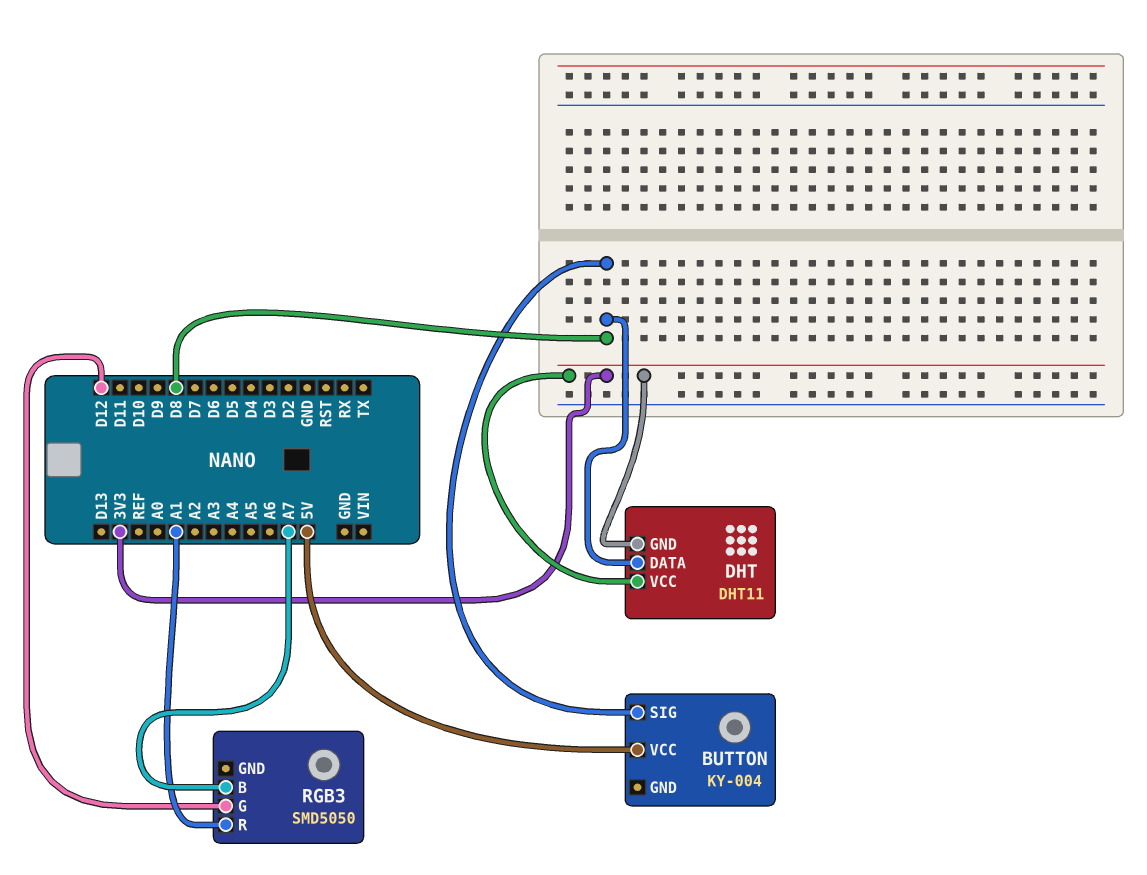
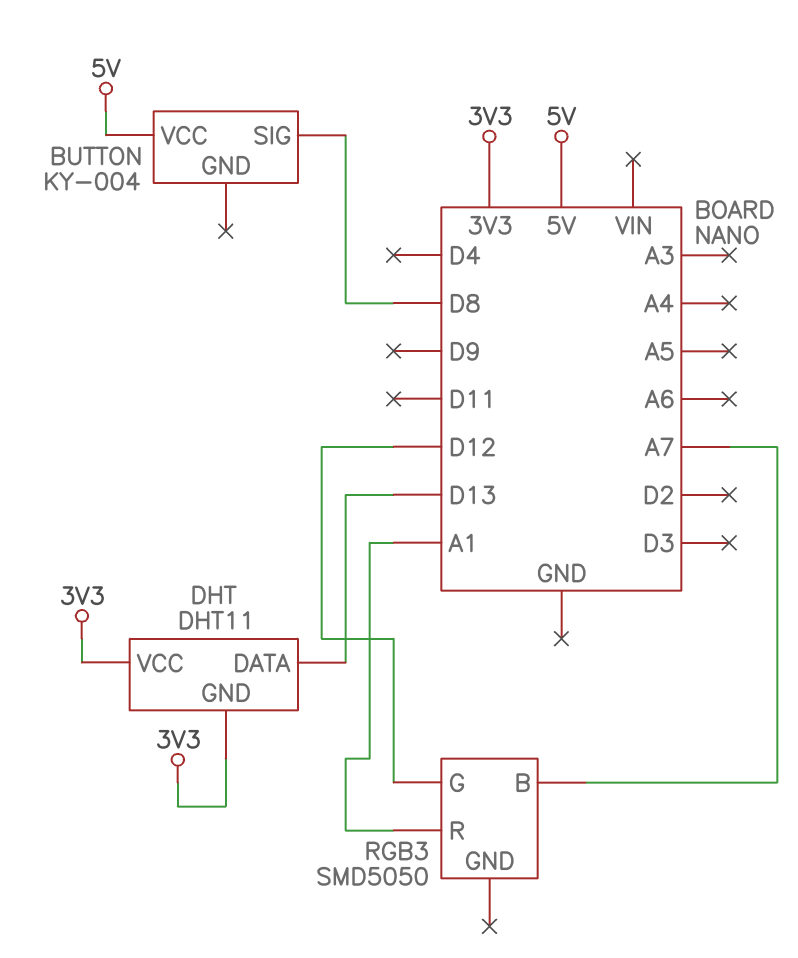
DHT pin DATA: D8 -> D13

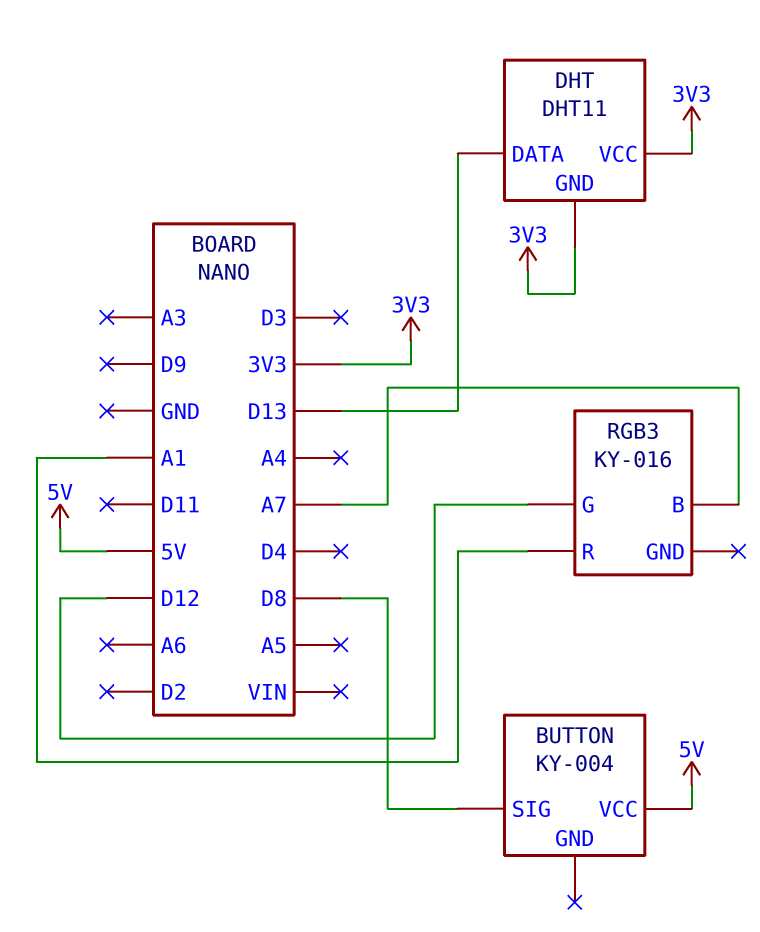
RGB3: SMD5050 -> KY-016

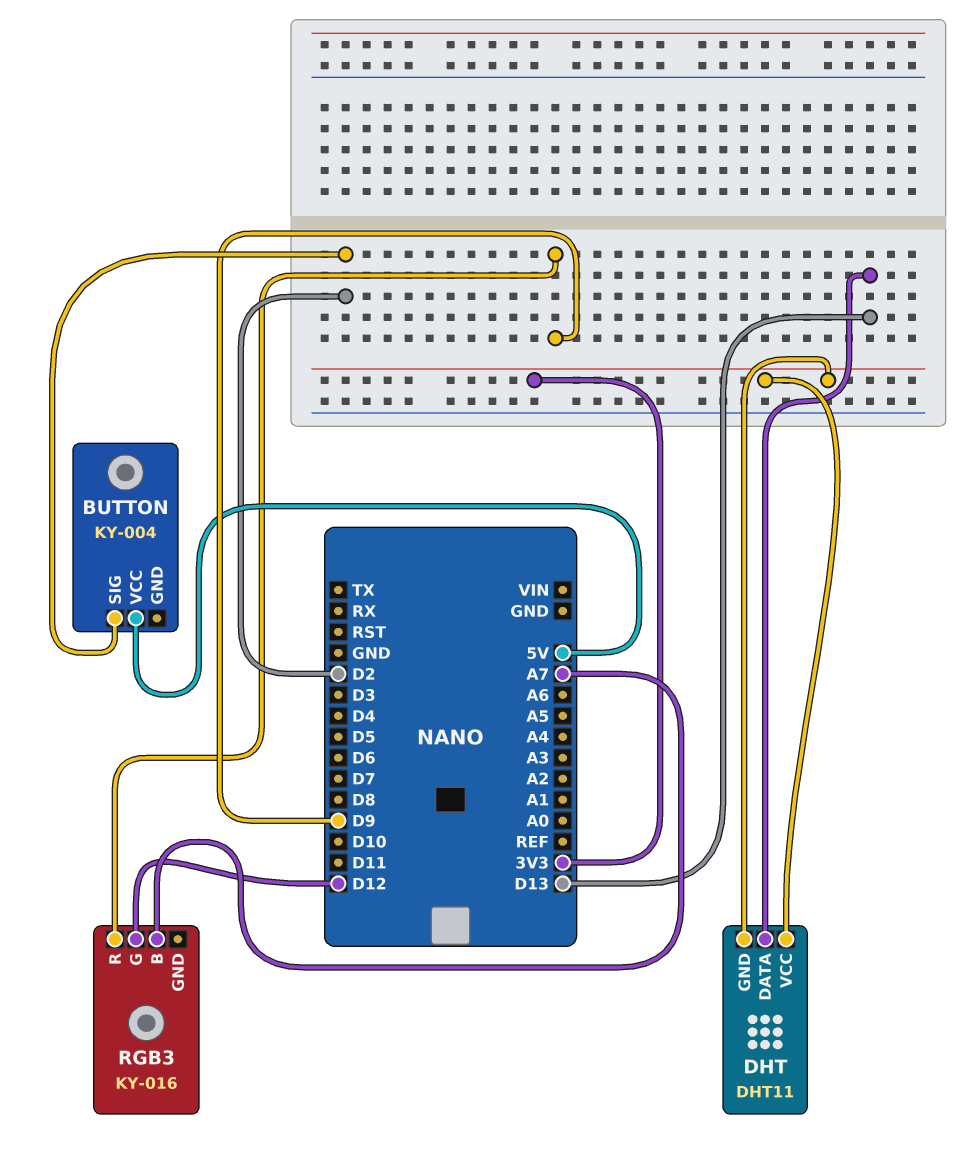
BUTTON pin SIG: D8 -> D2
RGB3 pin R: A1 -> D9

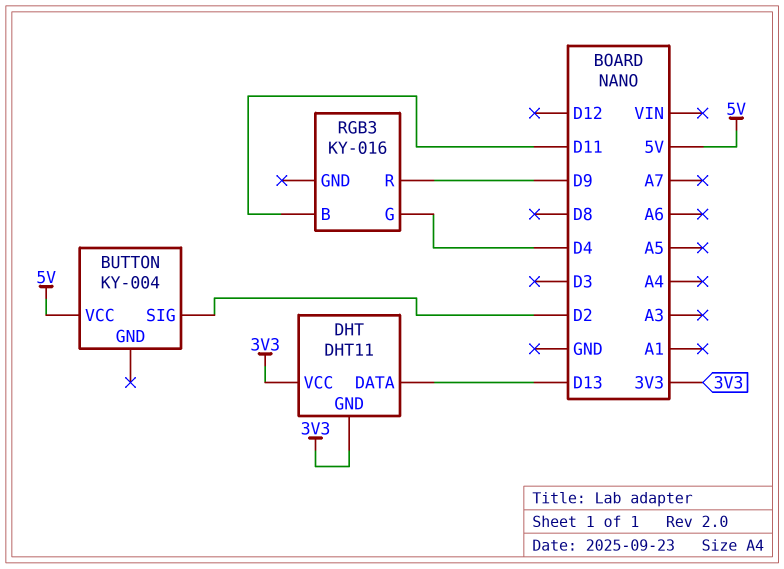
RGB3 pin B: A7 -> D11
RGB3 pin G: D12 -> D4

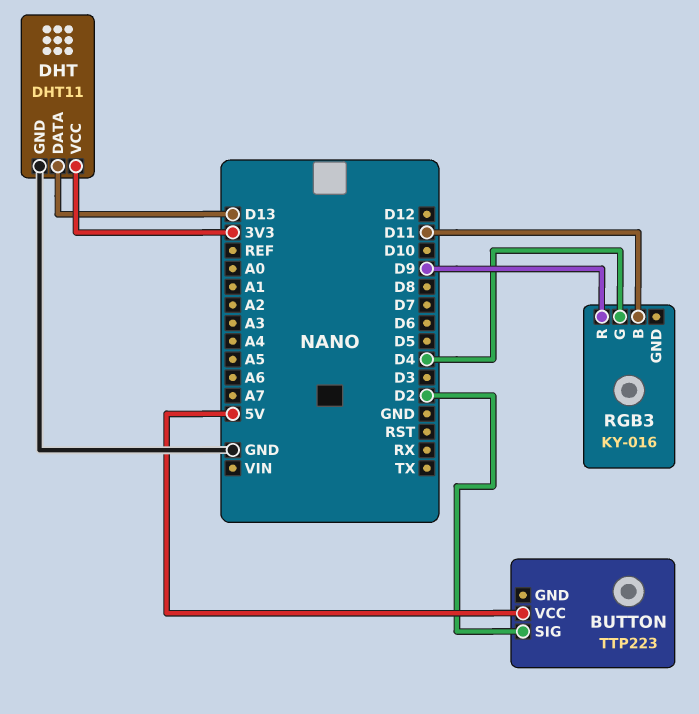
BUTTON: KY-004 -> TTP223
DHT pin GND: 3V3 -> GND

